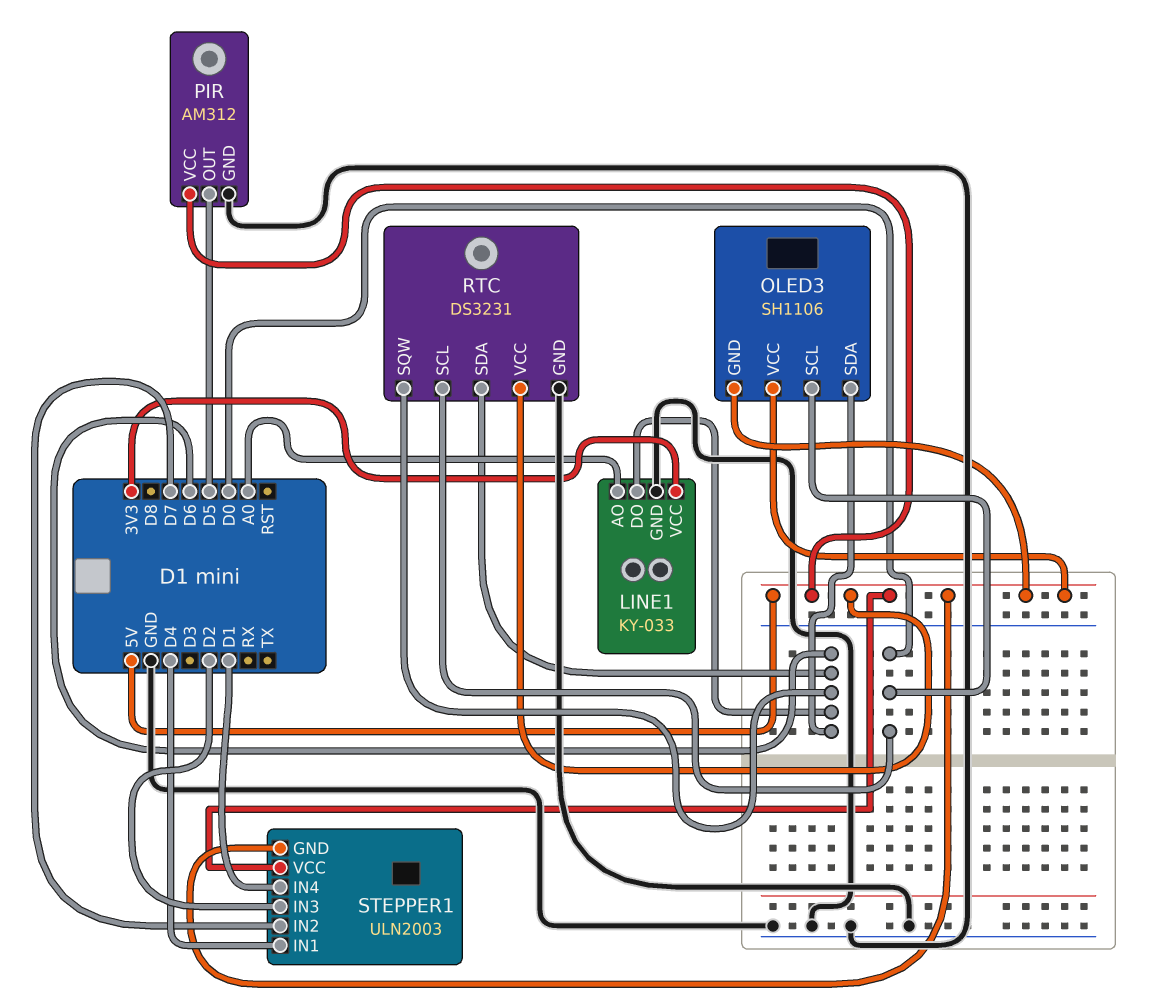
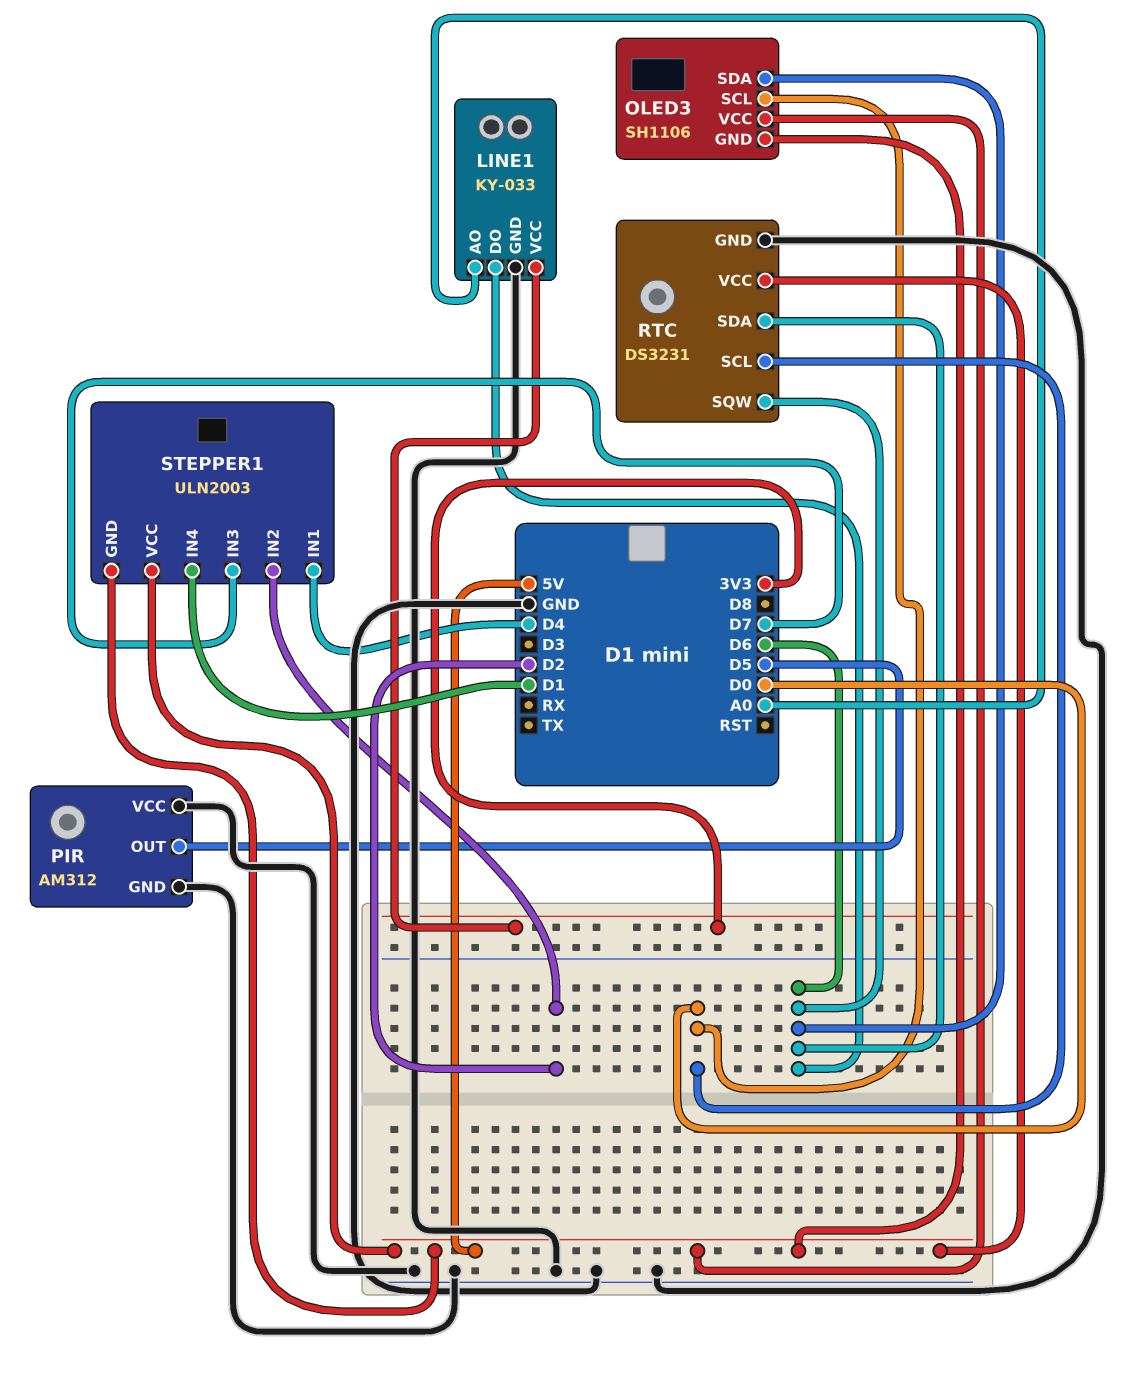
PIR pin VCC: 5V -> GND
STEPPER1 pin IN2: D7 -> D2
STEPPER1 pin IN3: D2 -> D7

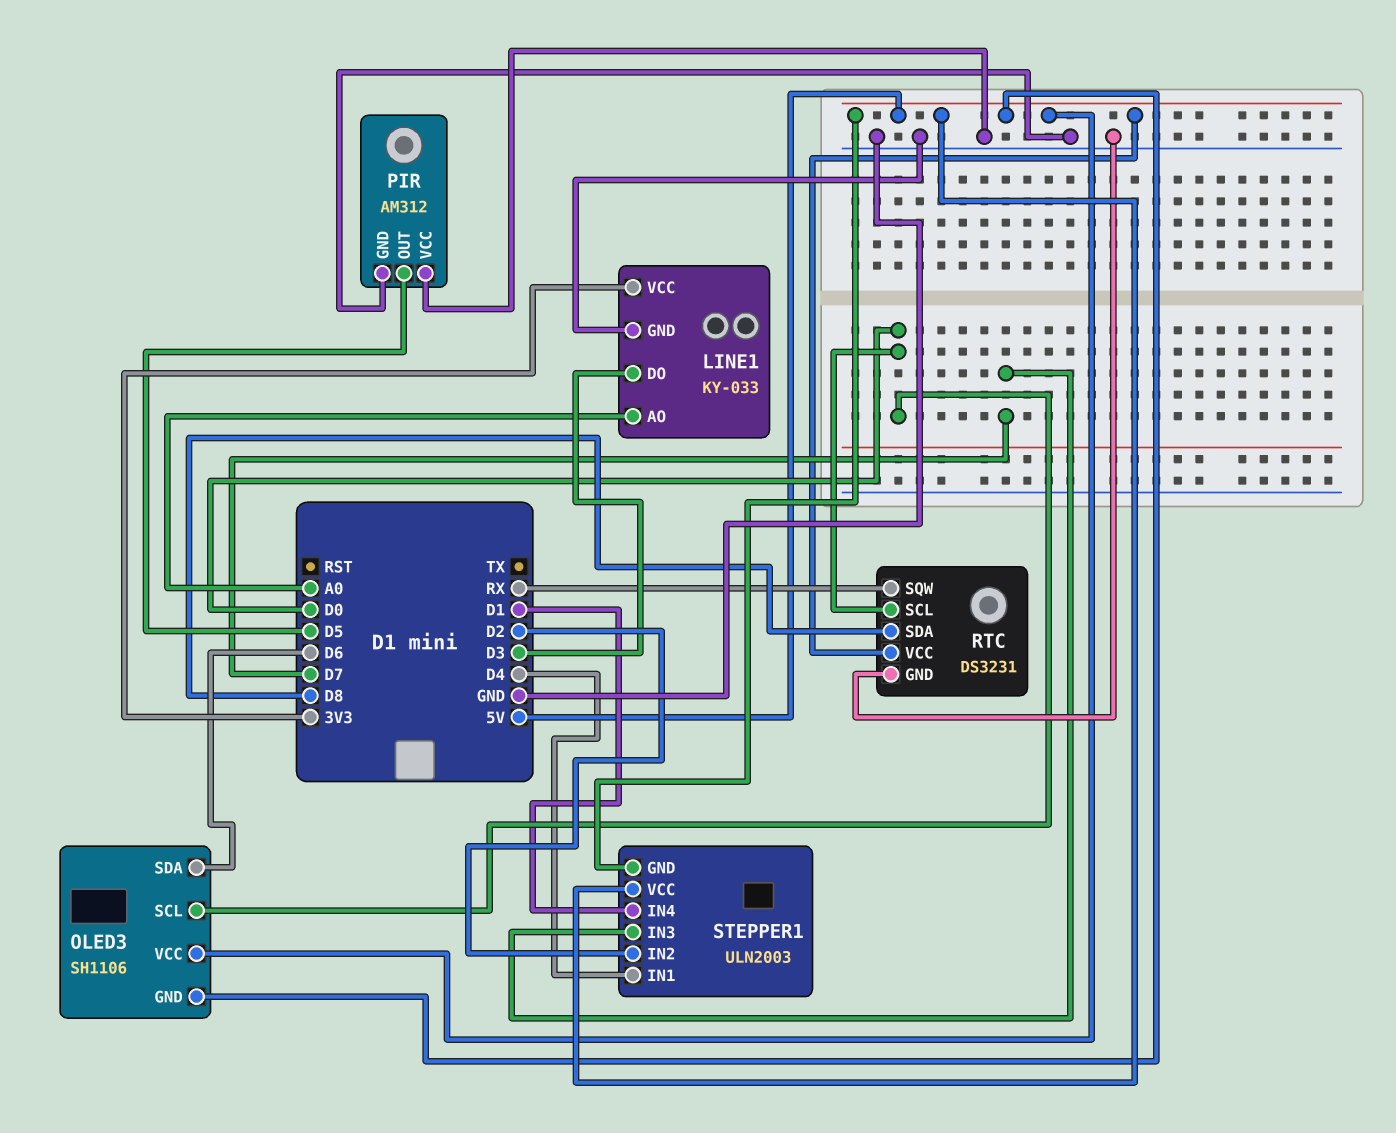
LINE1 pin DO: D6 -> D3
RTC pin SDA: D6 -> D8
RTC pin SQW: D6 -> RX

